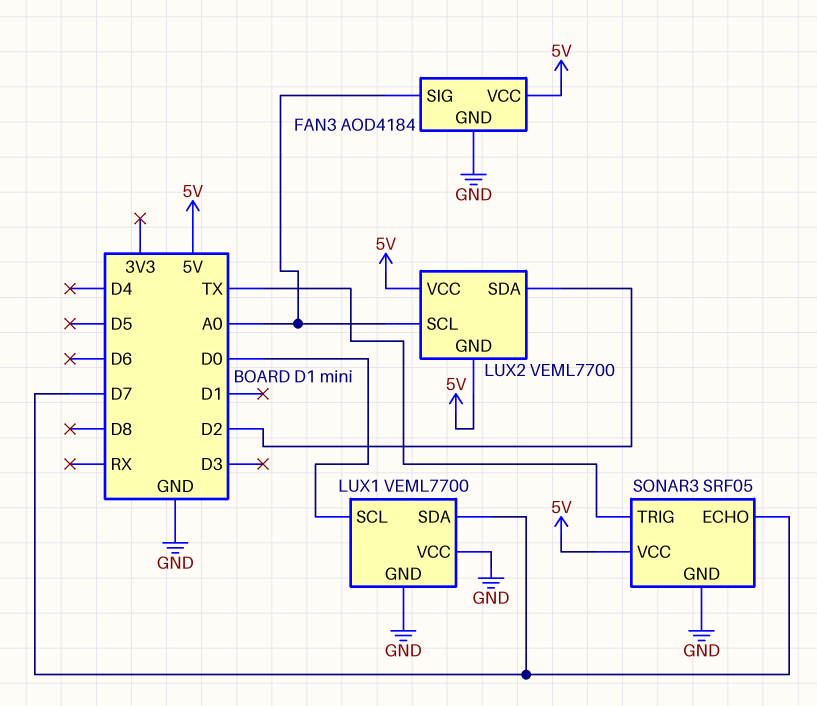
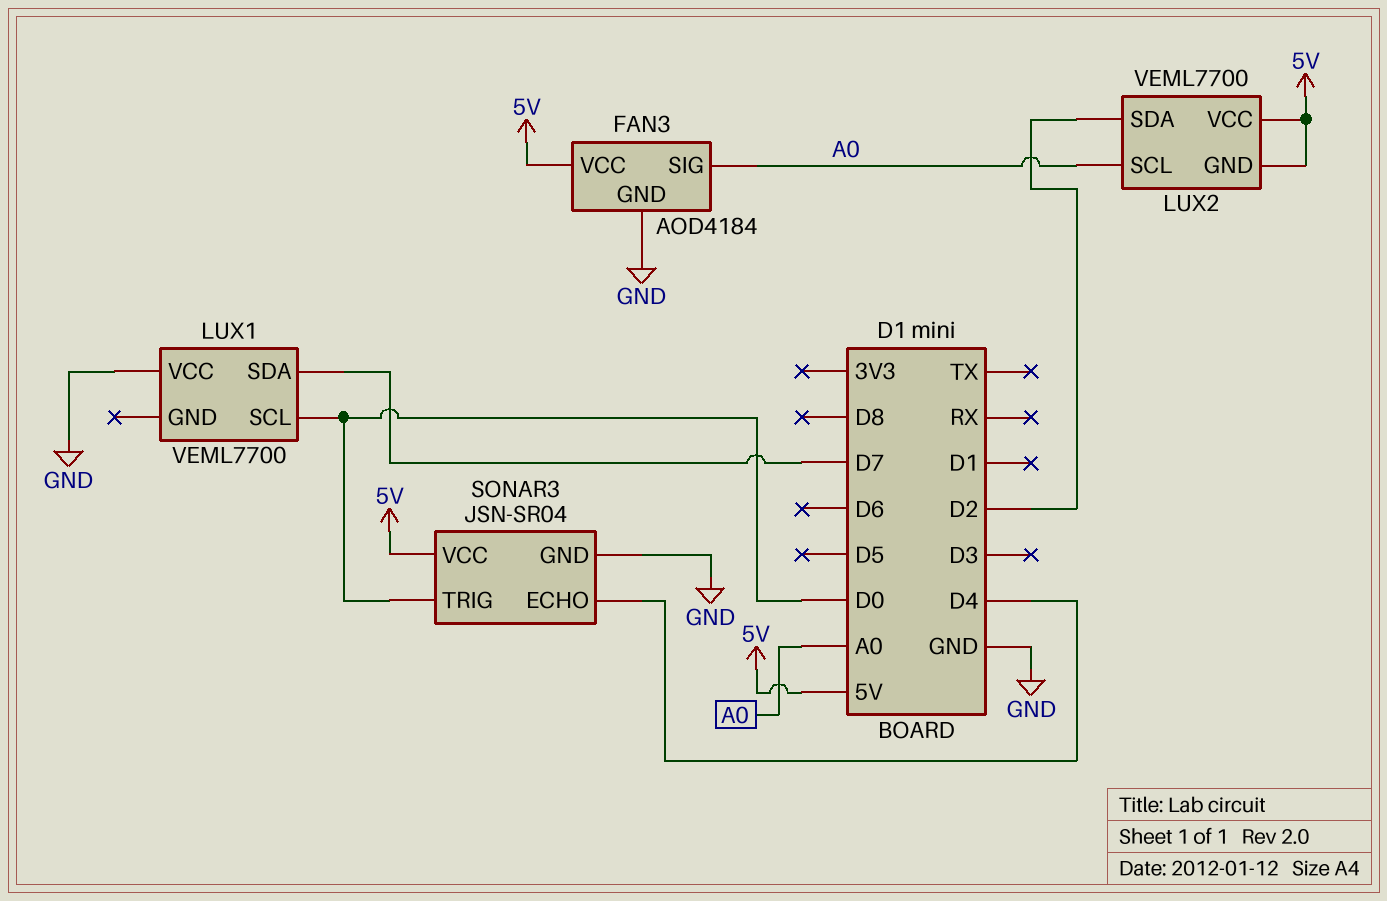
LUX1 pin GND: GND -> none
SONAR3: SRF05 -> JSN-SR04
SONAR3 pin ECHO: D7 -> D4
SONAR3 pin TRIG: TX -> D0

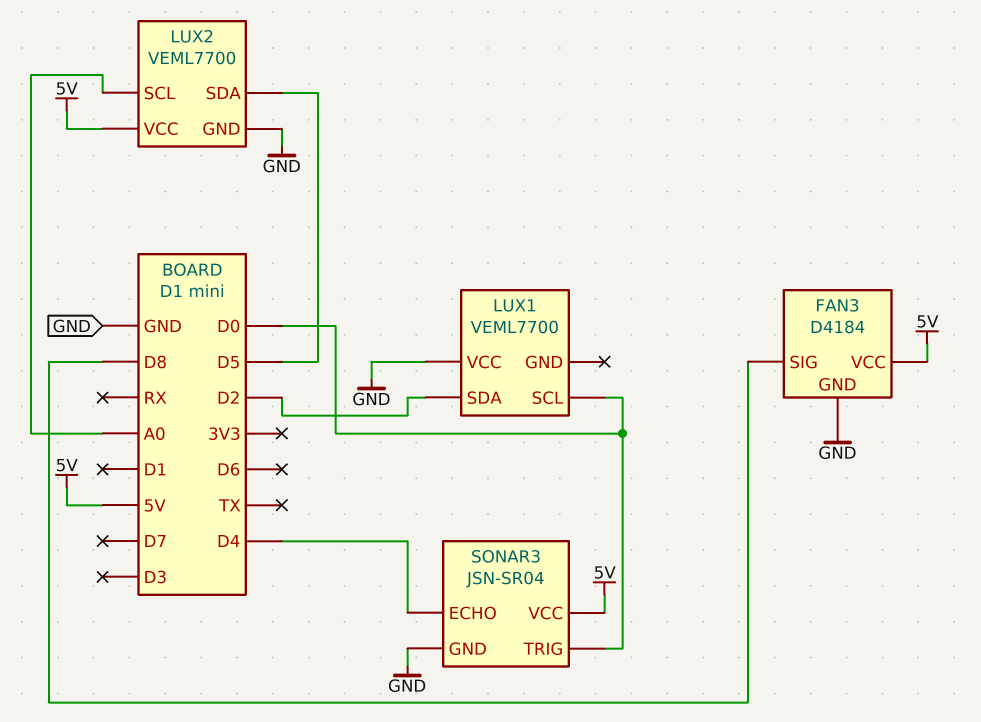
FAN3: AOD4184 -> D4184
FAN3 pin SIG: A0 -> D8
LUX1 pin SDA: D7 -> D2
LUX2 pin GND: 5V -> GND
LUX2 pin SDA: D2 -> D5

